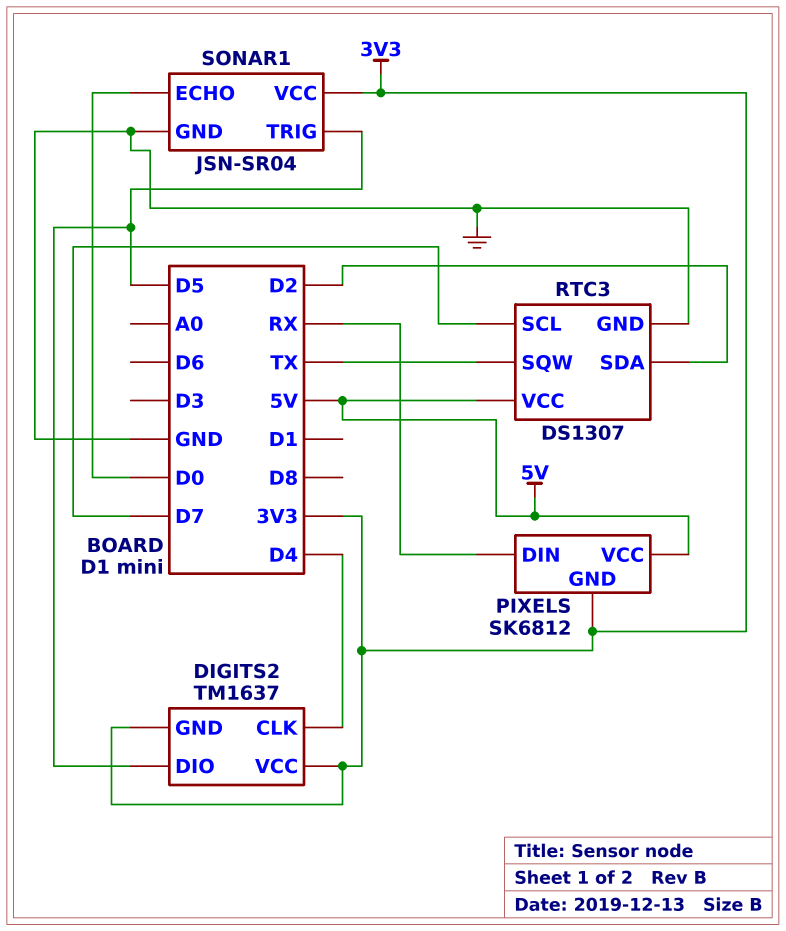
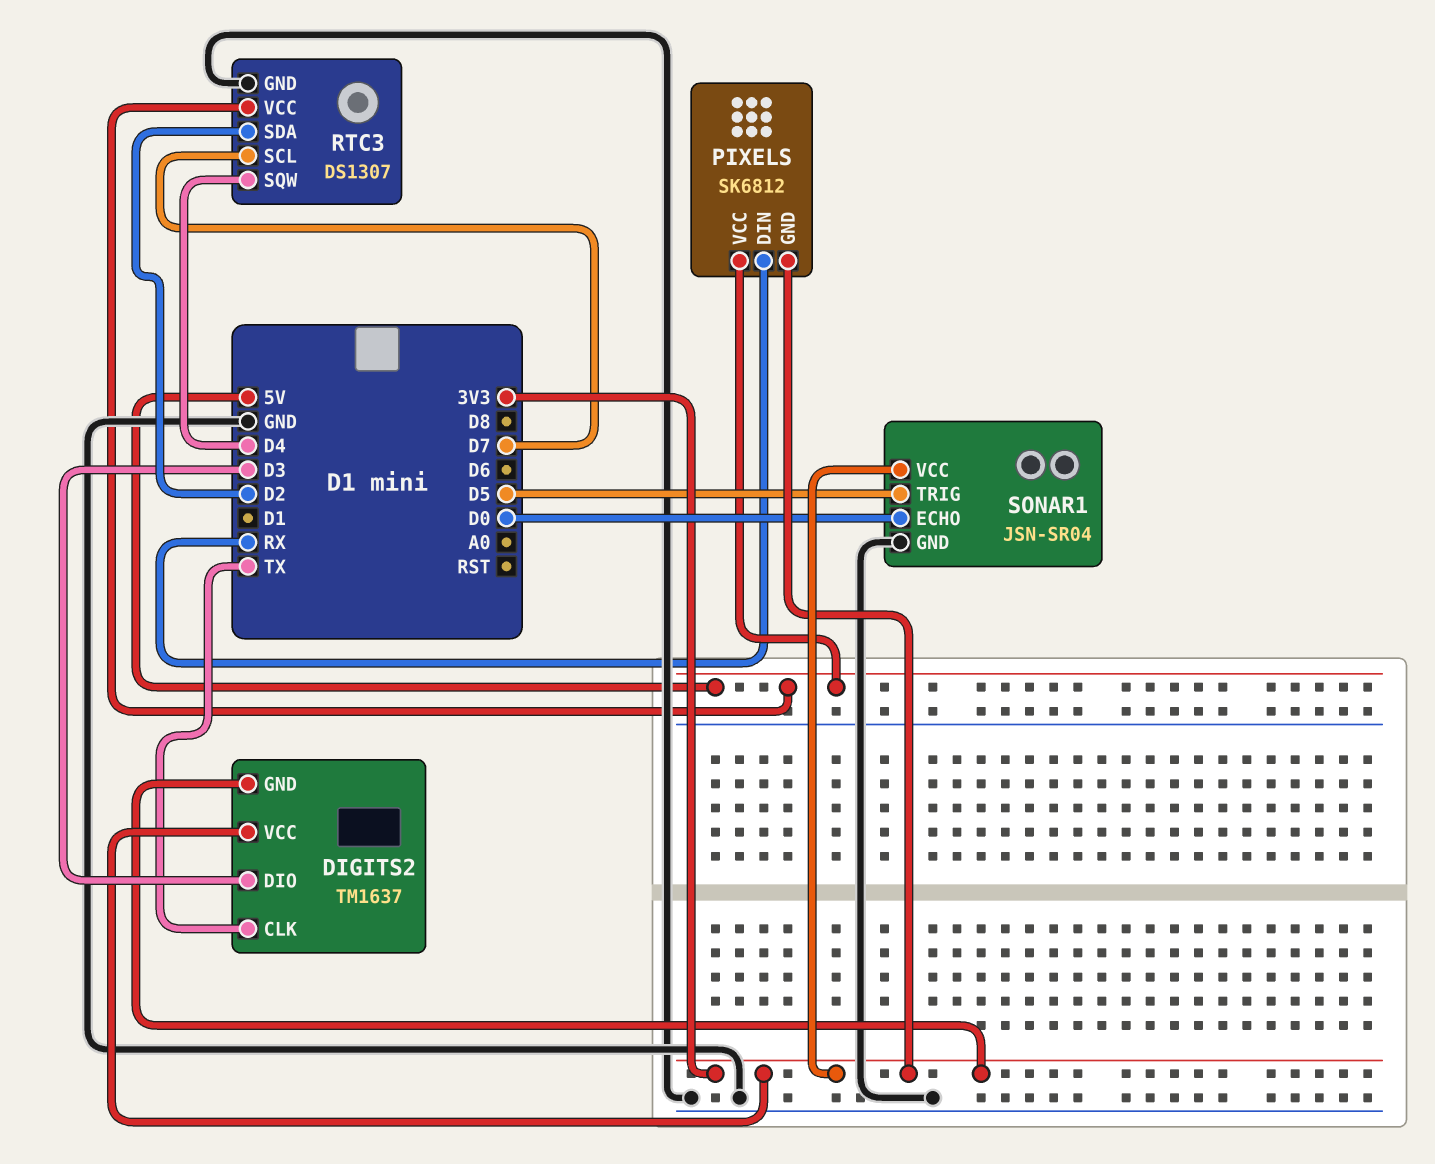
DIGITS2 pin CLK: D4 -> TX
DIGITS2 pin DIO: D5 -> D3
RTC3 pin SQW: TX -> D4

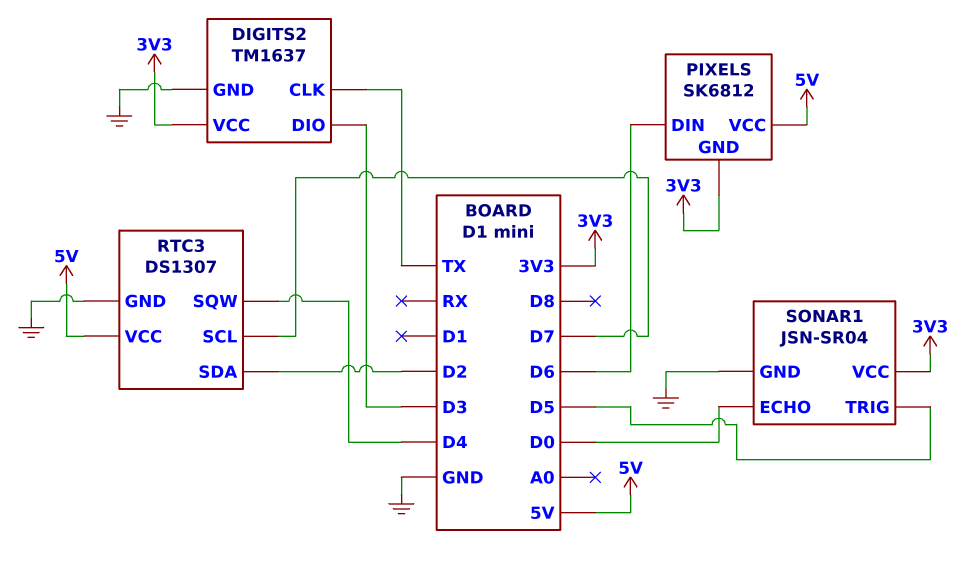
DIGITS2 pin GND: 3V3 -> GND
PIXELS pin DIN: RX -> D6

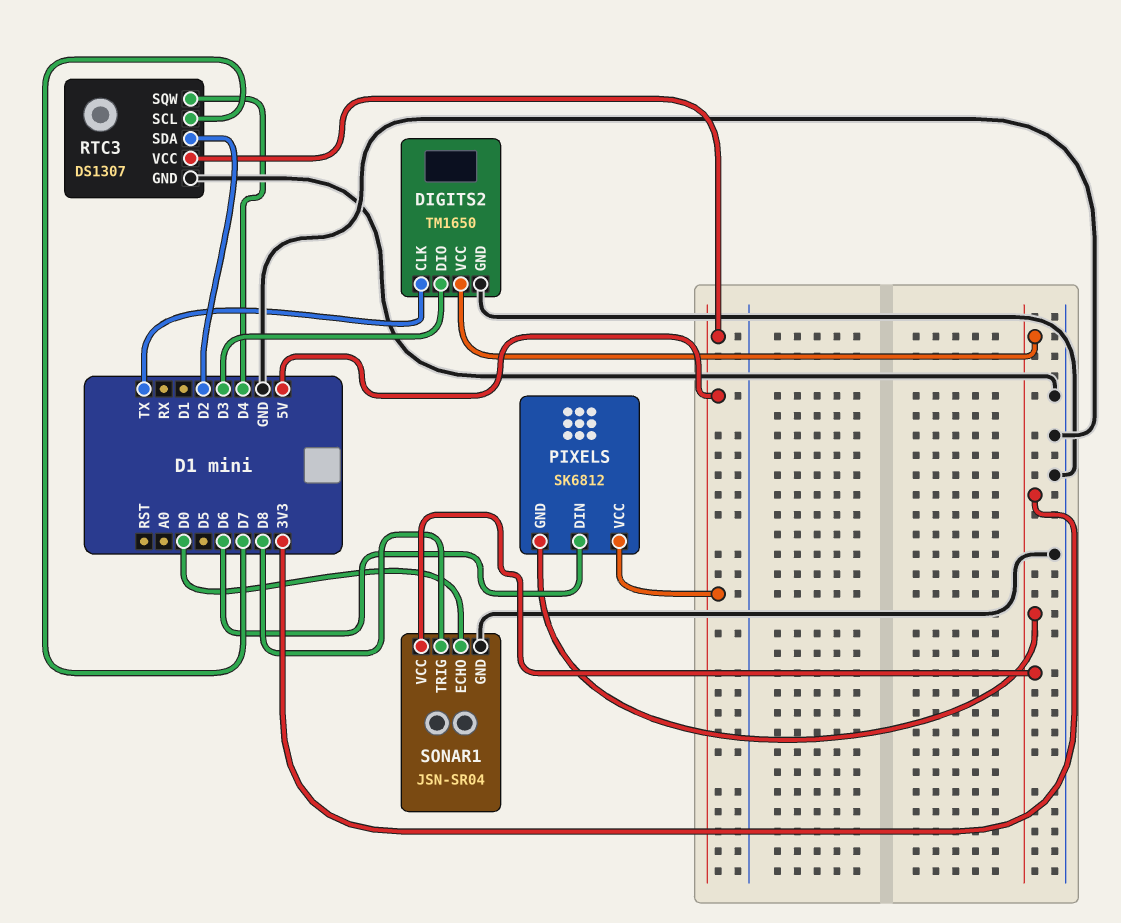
DIGITS2: TM1637 -> TM1650
SONAR1 pin TRIG: D5 -> D8

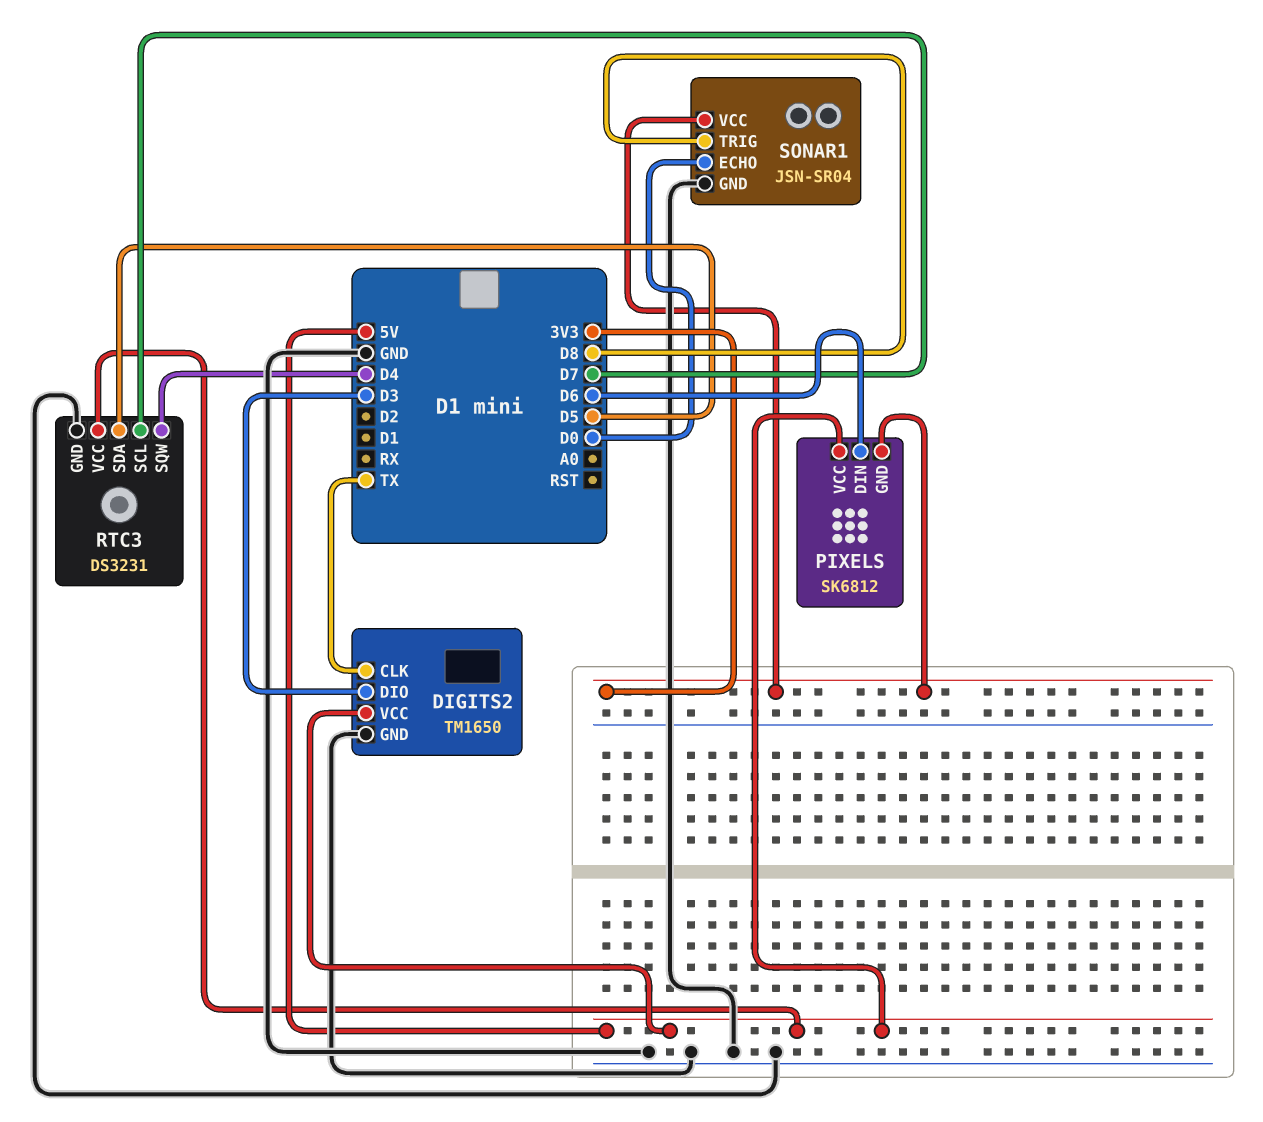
DIGITS2 pin VCC: 3V3 -> 5V
RTC3: DS1307 -> DS3231
RTC3 pin SDA: D2 -> D5

